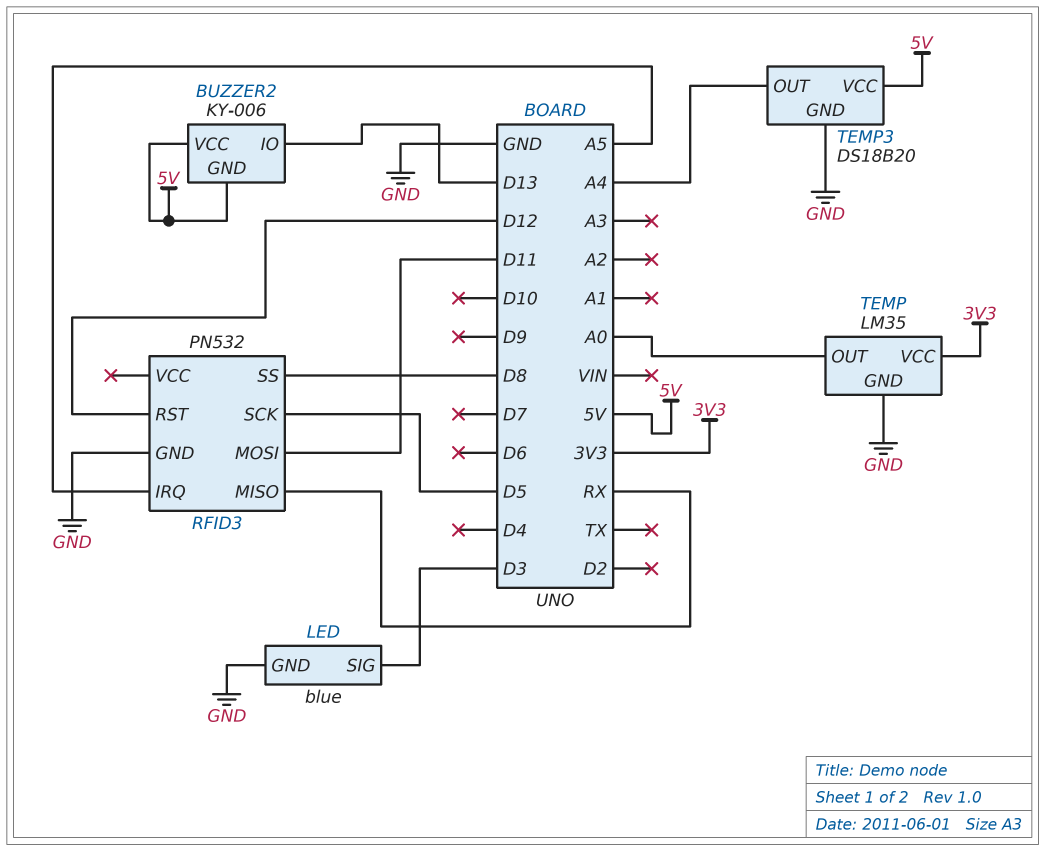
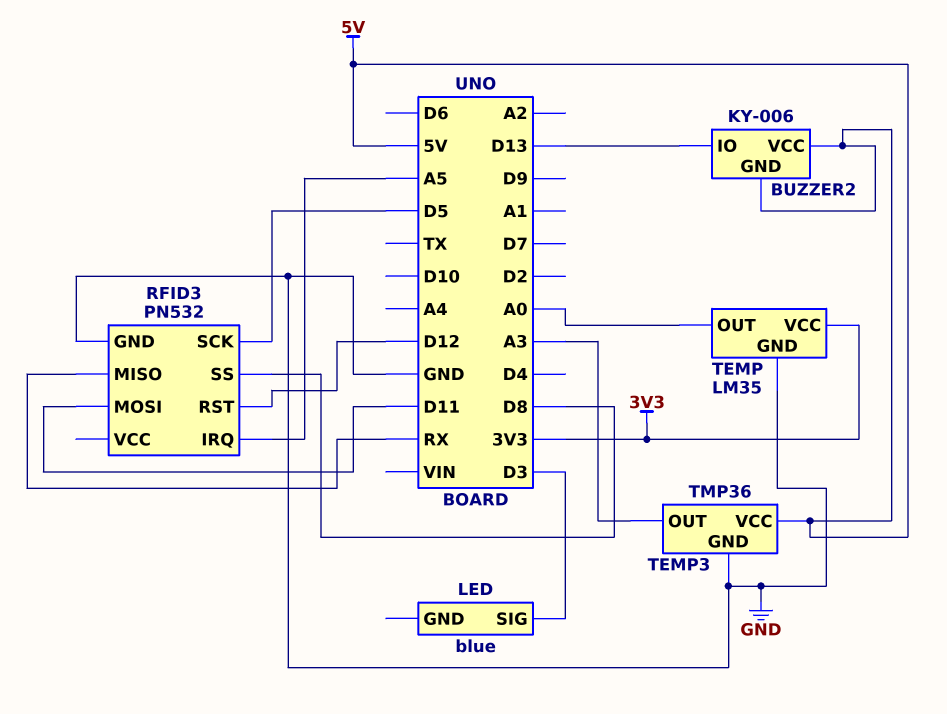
LED pin GND: GND -> none
TEMP3: DS18B20 -> TMP36
TEMP3 pin OUT: A4 -> A3

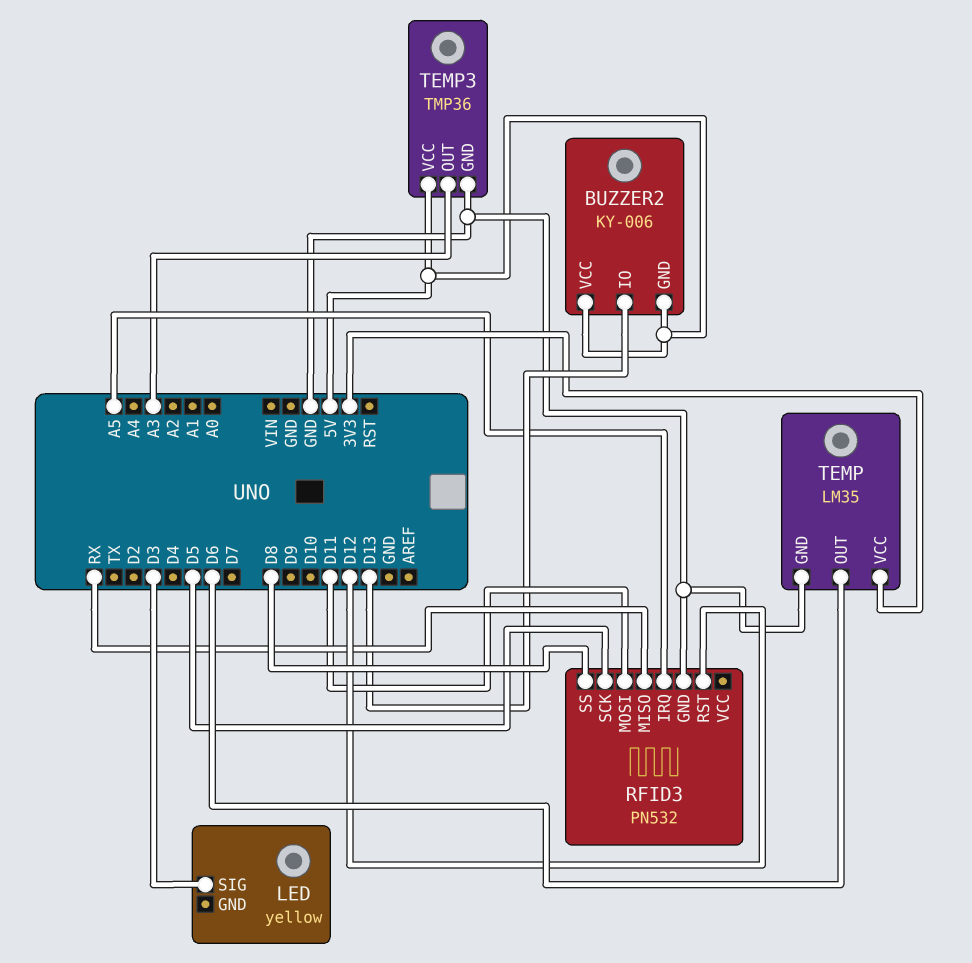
LED: blue -> yellow
TEMP pin OUT: A0 -> D6

